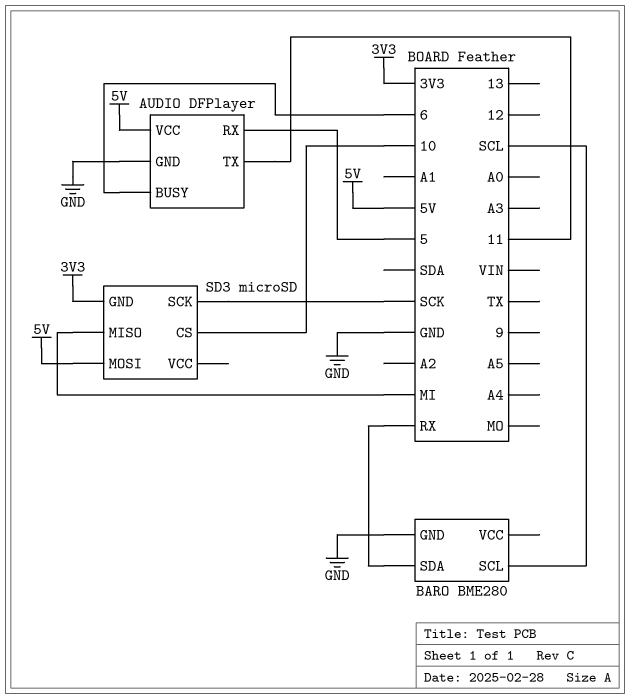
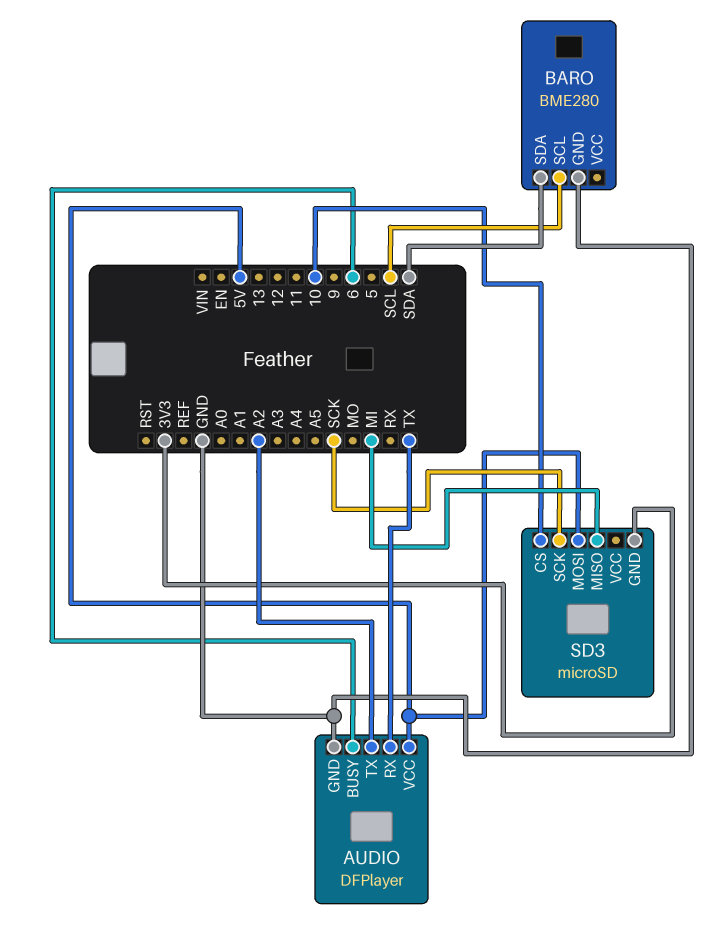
AUDIO pin RX: 5 -> TX
AUDIO pin TX: 11 -> A2
BARO pin SDA: RX -> SDA

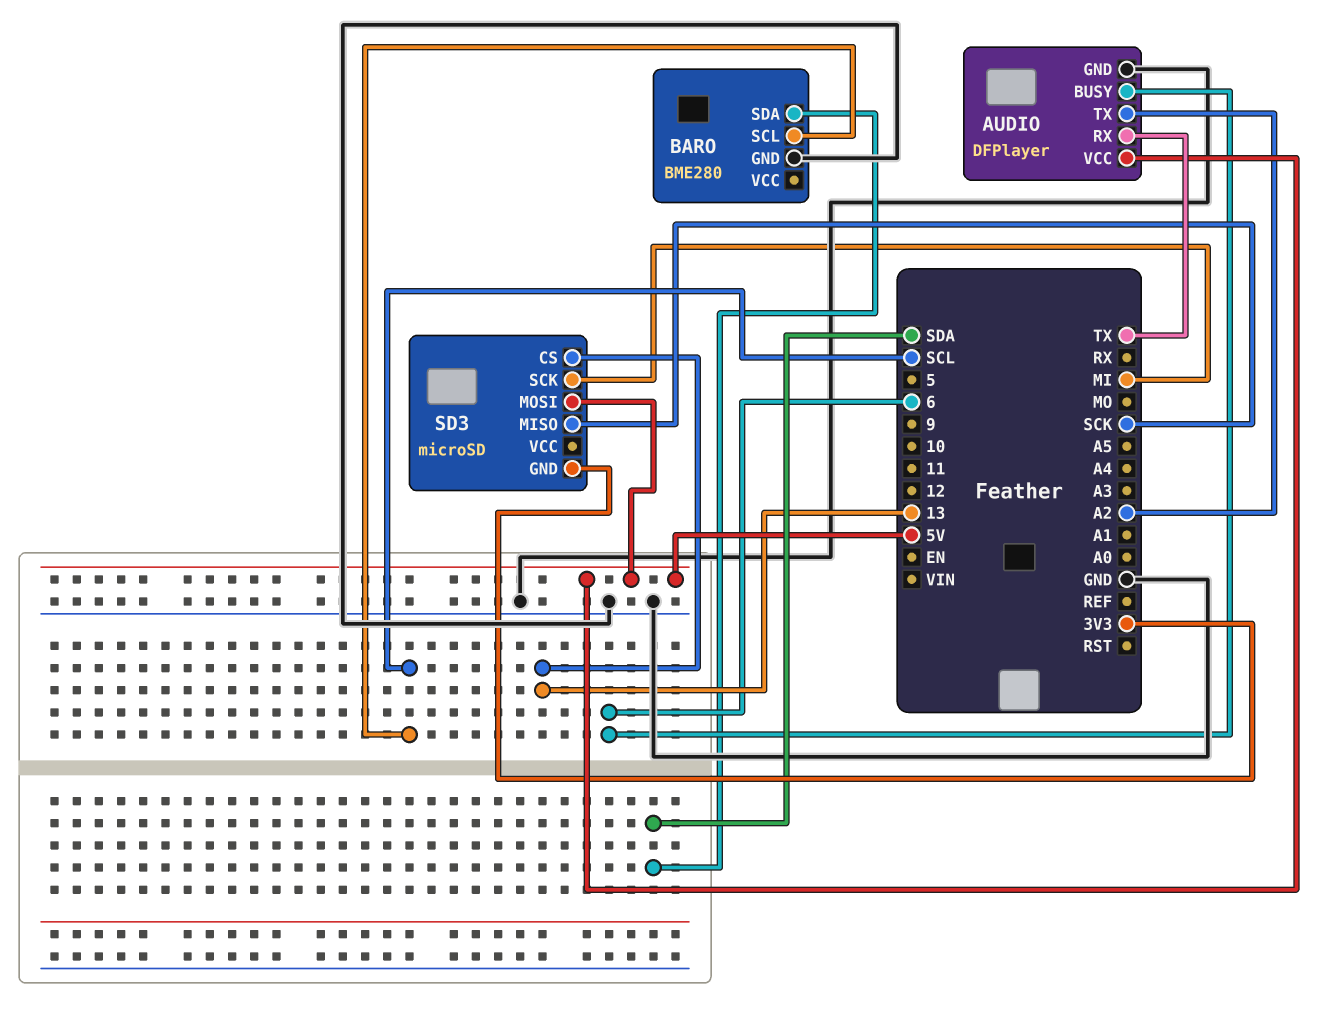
SD3 pin CS: 10 -> 13
SD3 pin MISO: MI -> SCK
SD3 pin SCK: SCK -> MI

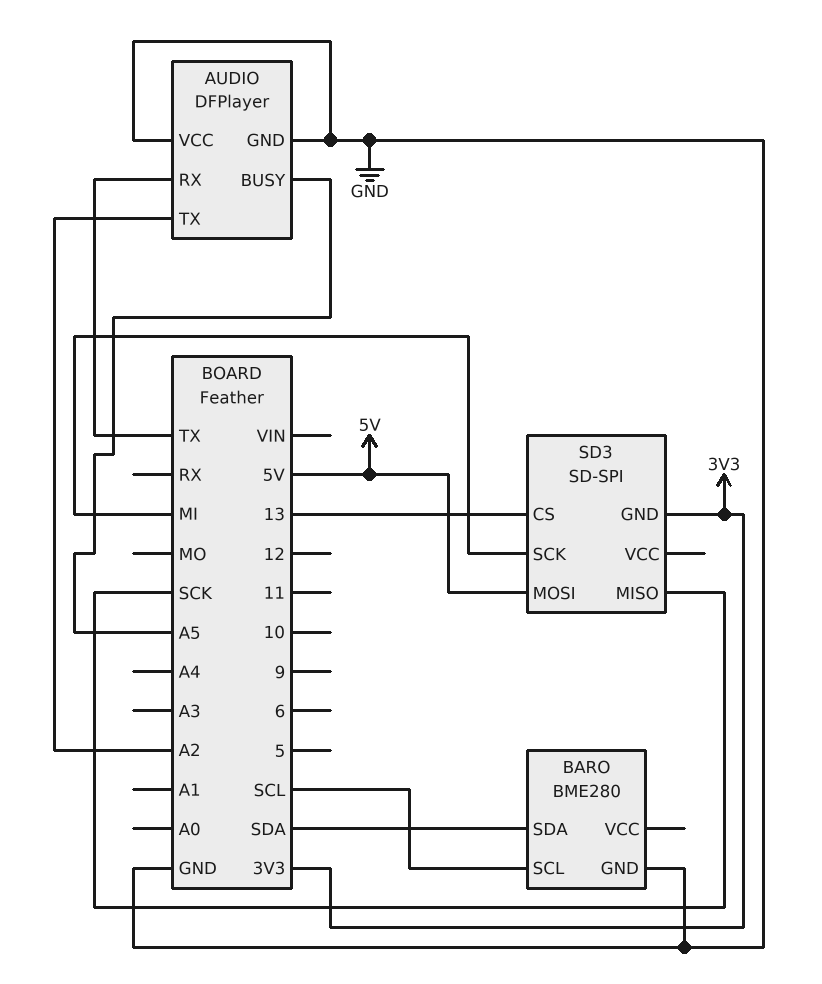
AUDIO pin BUSY: 6 -> A5
AUDIO pin VCC: 5V -> GND
SD3: microSD -> SD-SPI

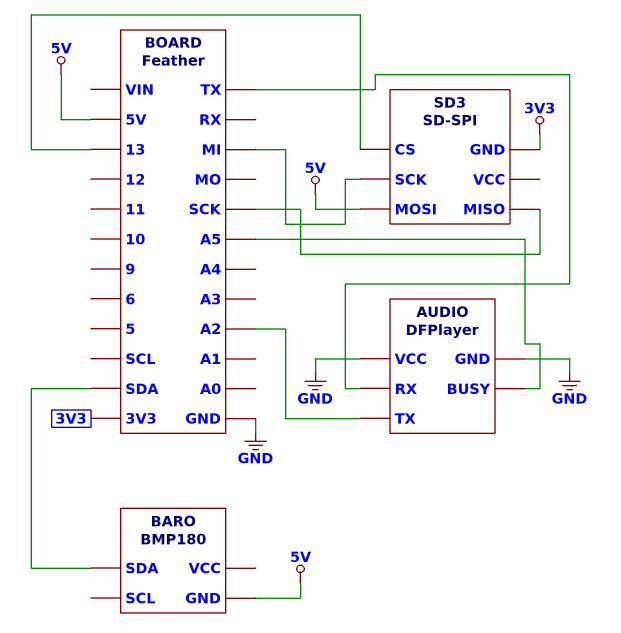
BARO: BME280 -> BMP180
BARO pin GND: GND -> 5V
BARO pin SCL: SCL -> none

